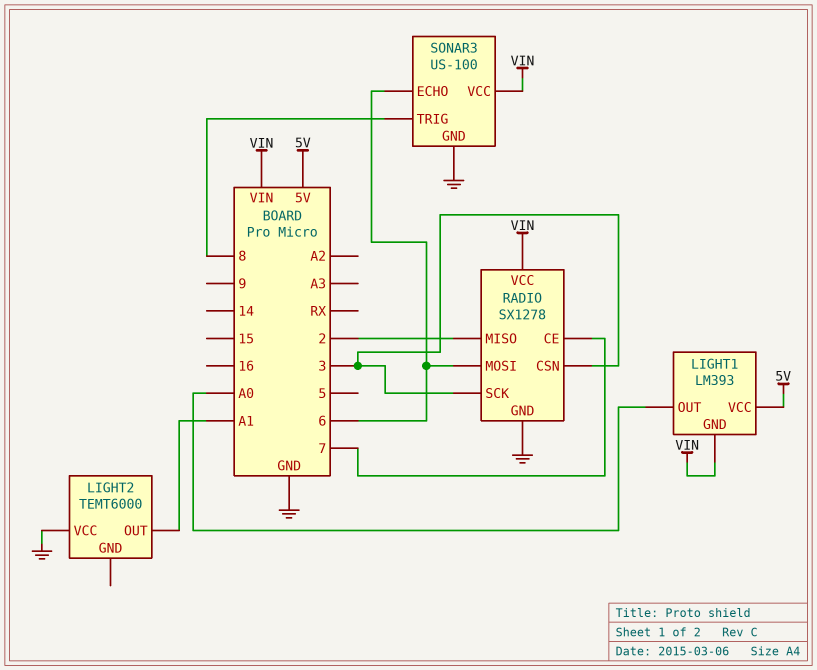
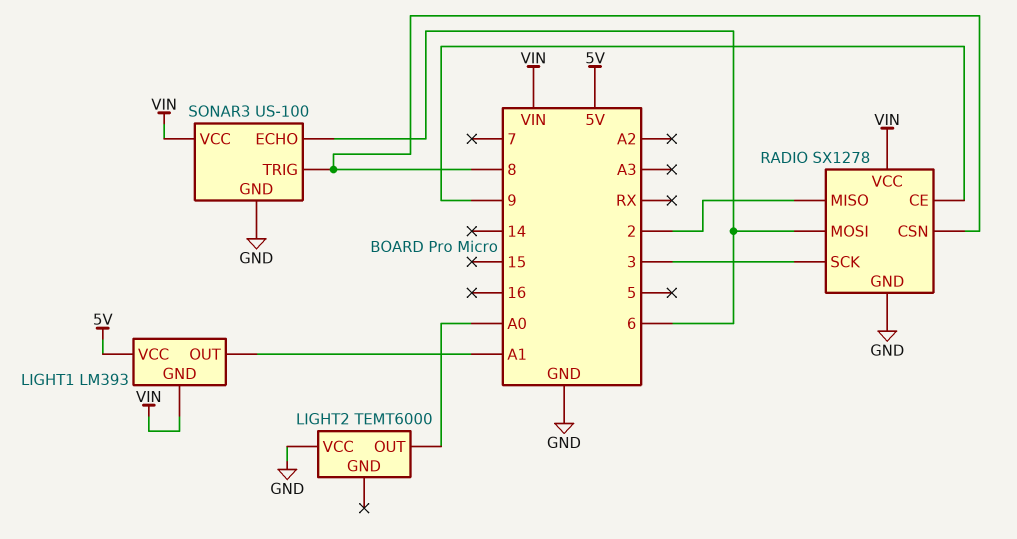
LIGHT1 pin OUT: A0 -> A1
LIGHT2 pin OUT: A1 -> A0
RADIO pin CE: 7 -> 9
RADIO pin CSN: 3 -> 8

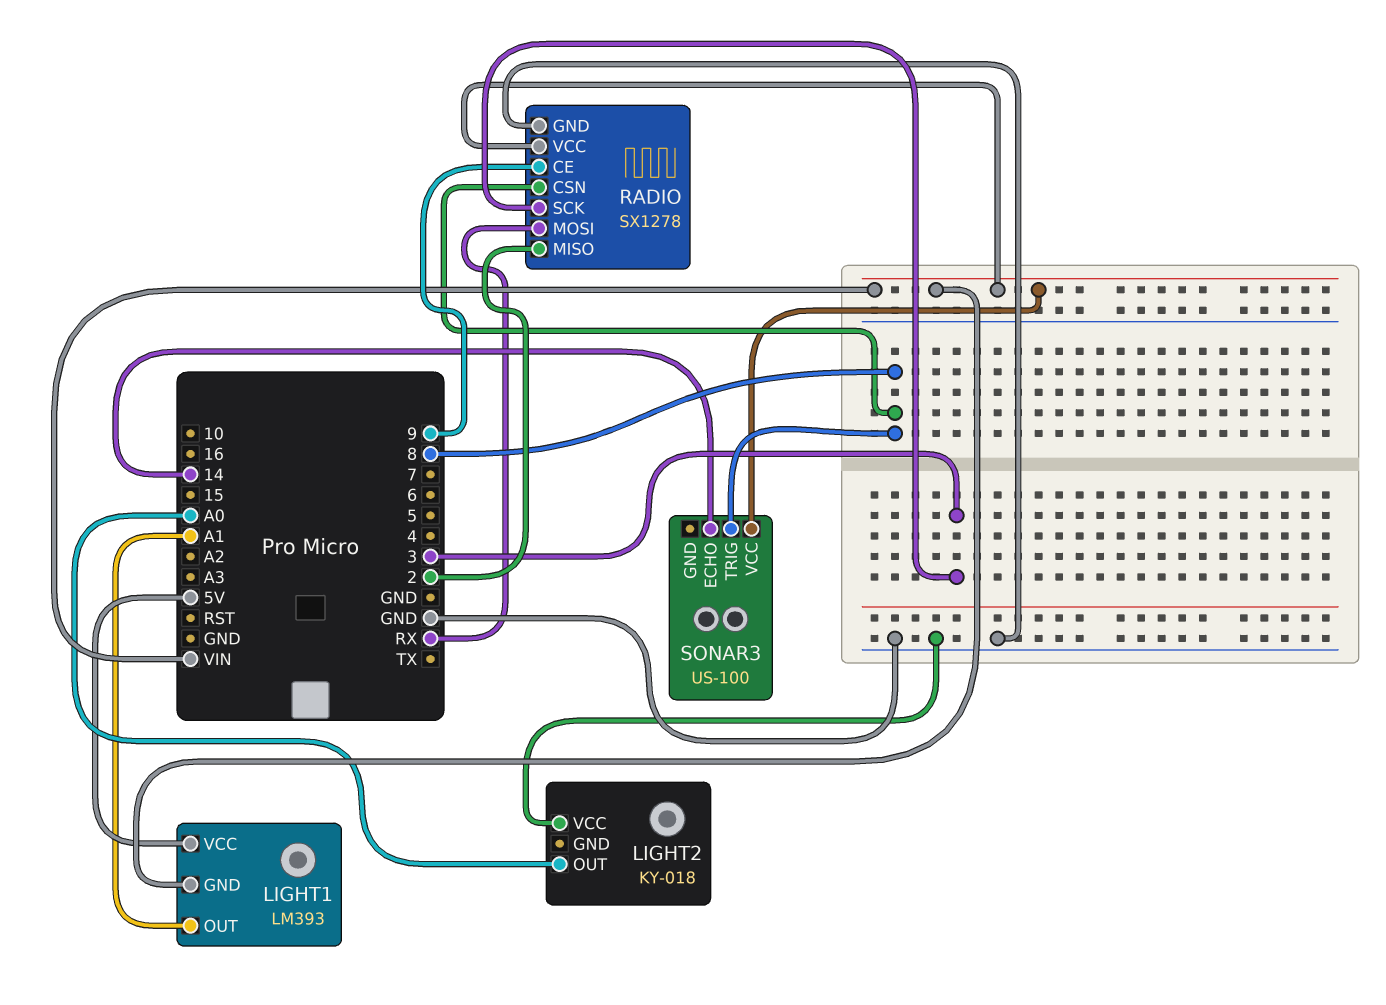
LIGHT2: TEMT6000 -> KY-018
RADIO pin MOSI: 6 -> RX
SONAR3 pin ECHO: 6 -> 14
SONAR3 pin GND: GND -> none

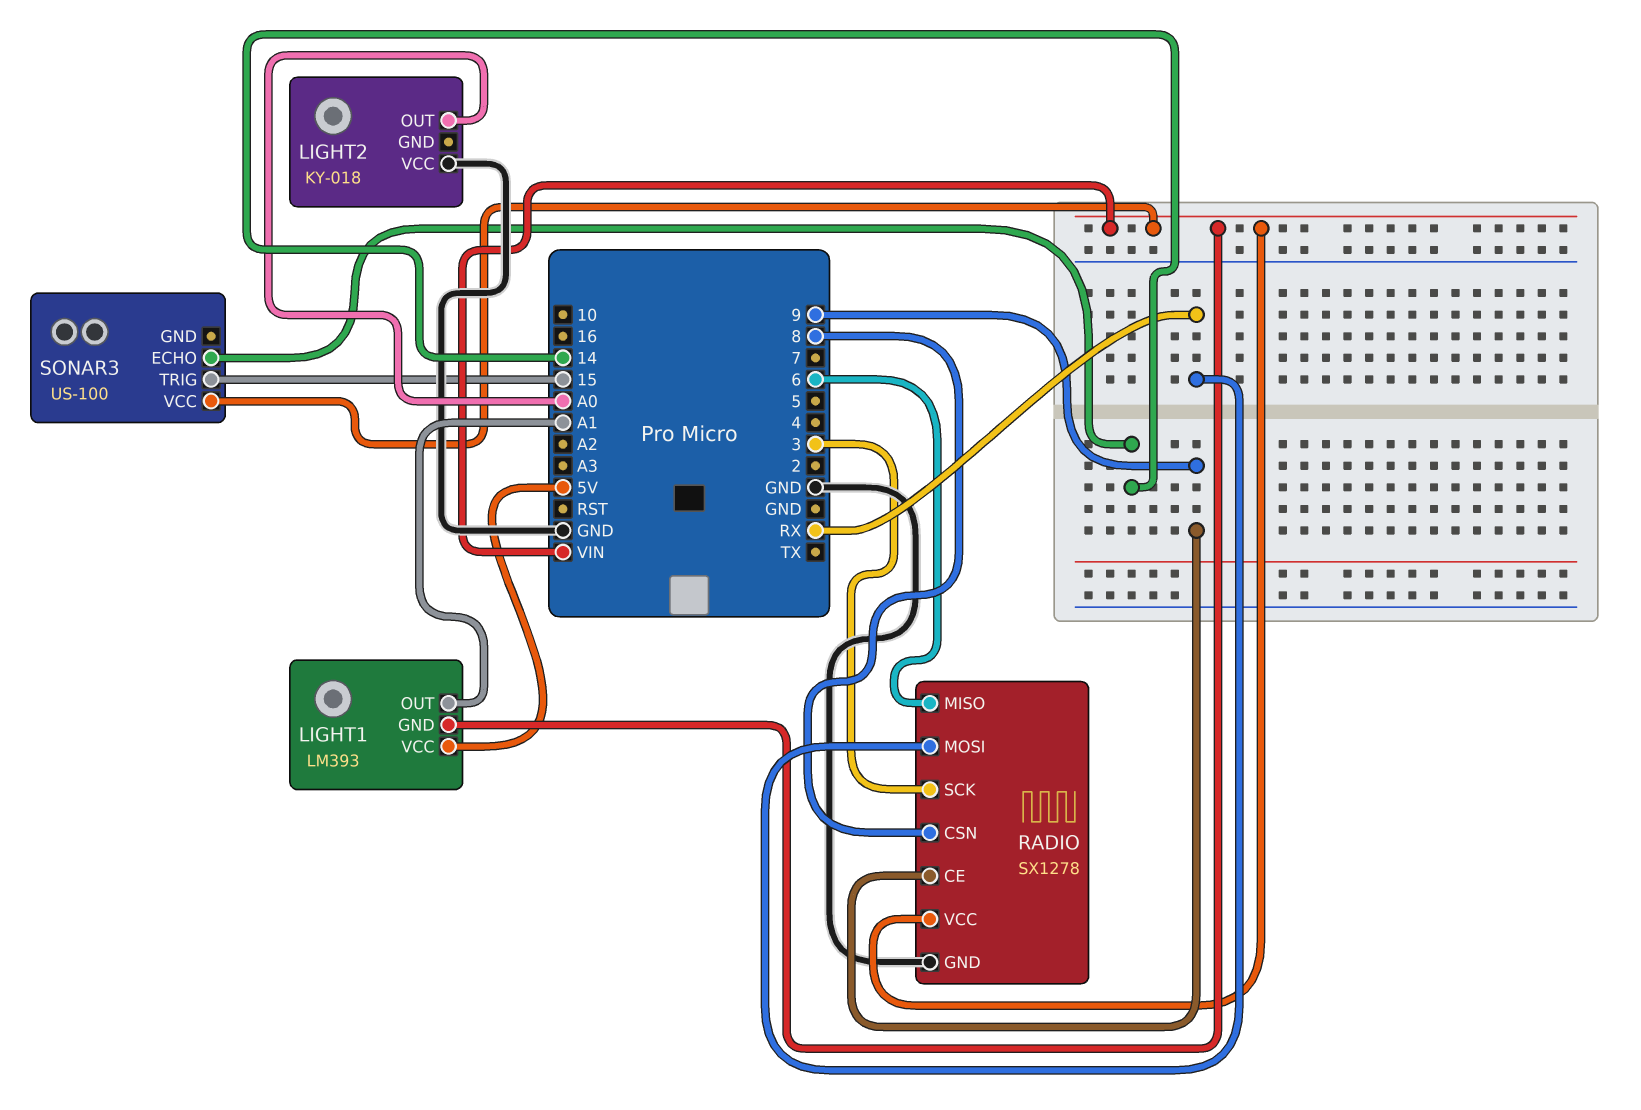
RADIO pin MISO: 2 -> 6
SONAR3 pin TRIG: 8 -> 15

